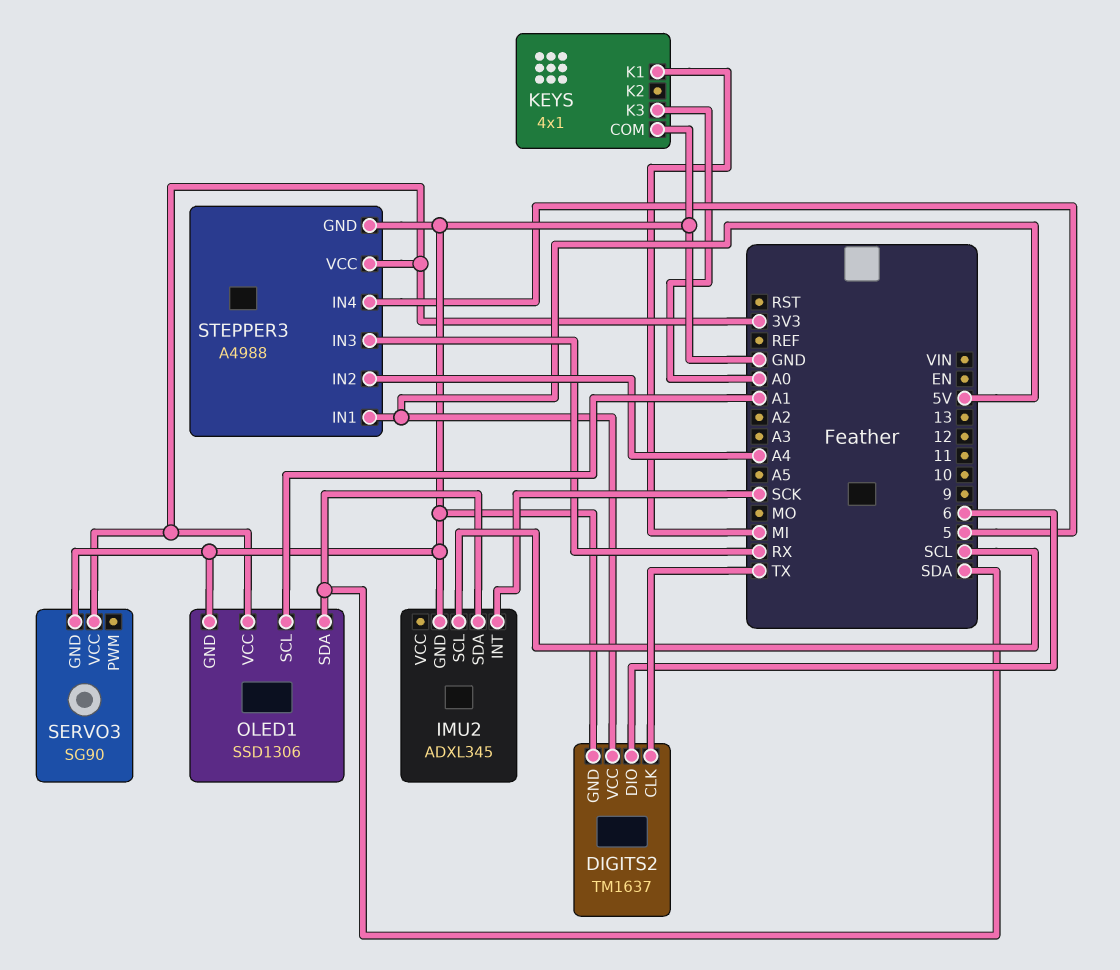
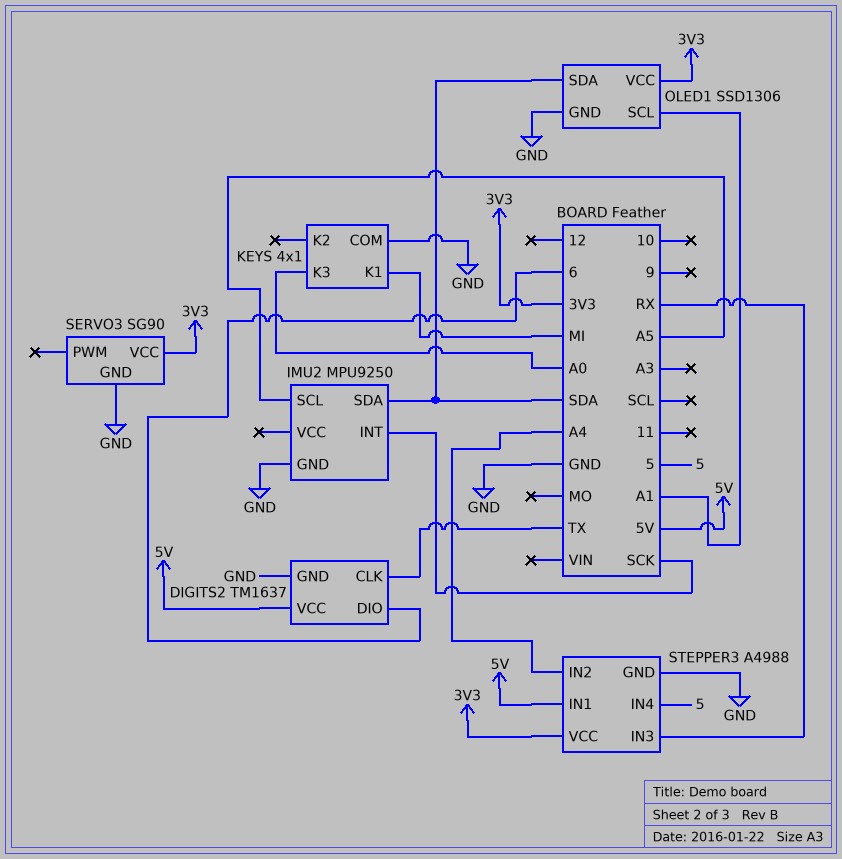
IMU2: ADXL345 -> MPU9250
IMU2 pin SCL: SCL -> A5

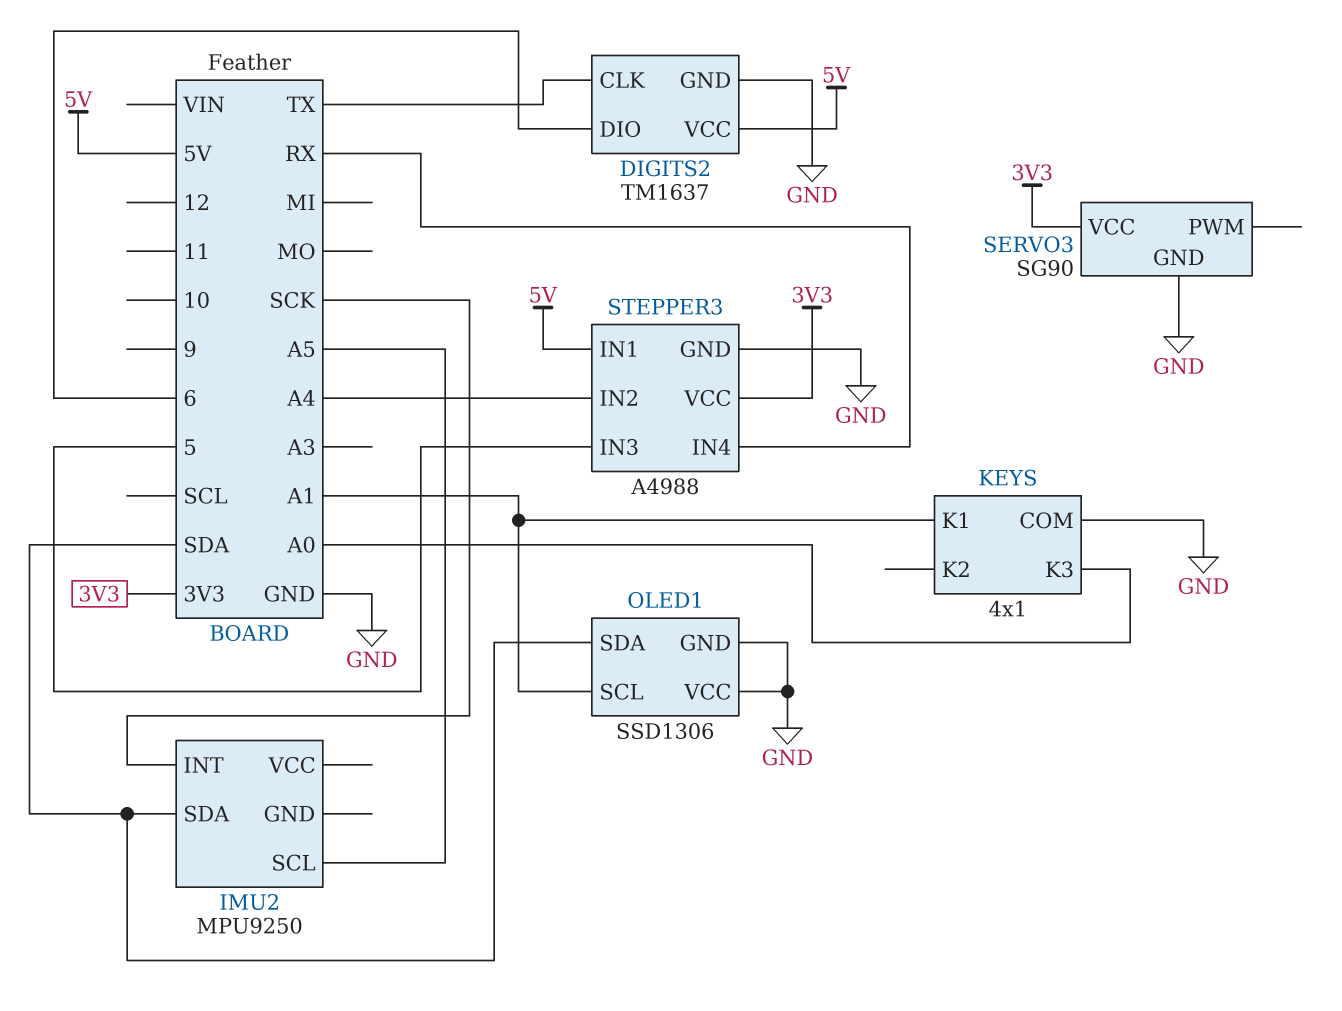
IMU2 pin GND: GND -> none
KEYS pin K1: MI -> A1
OLED1 pin VCC: 3V3 -> GND
STEPPER3 pin IN3: RX -> 5
STEPPER3 pin IN4: 5 -> RX

